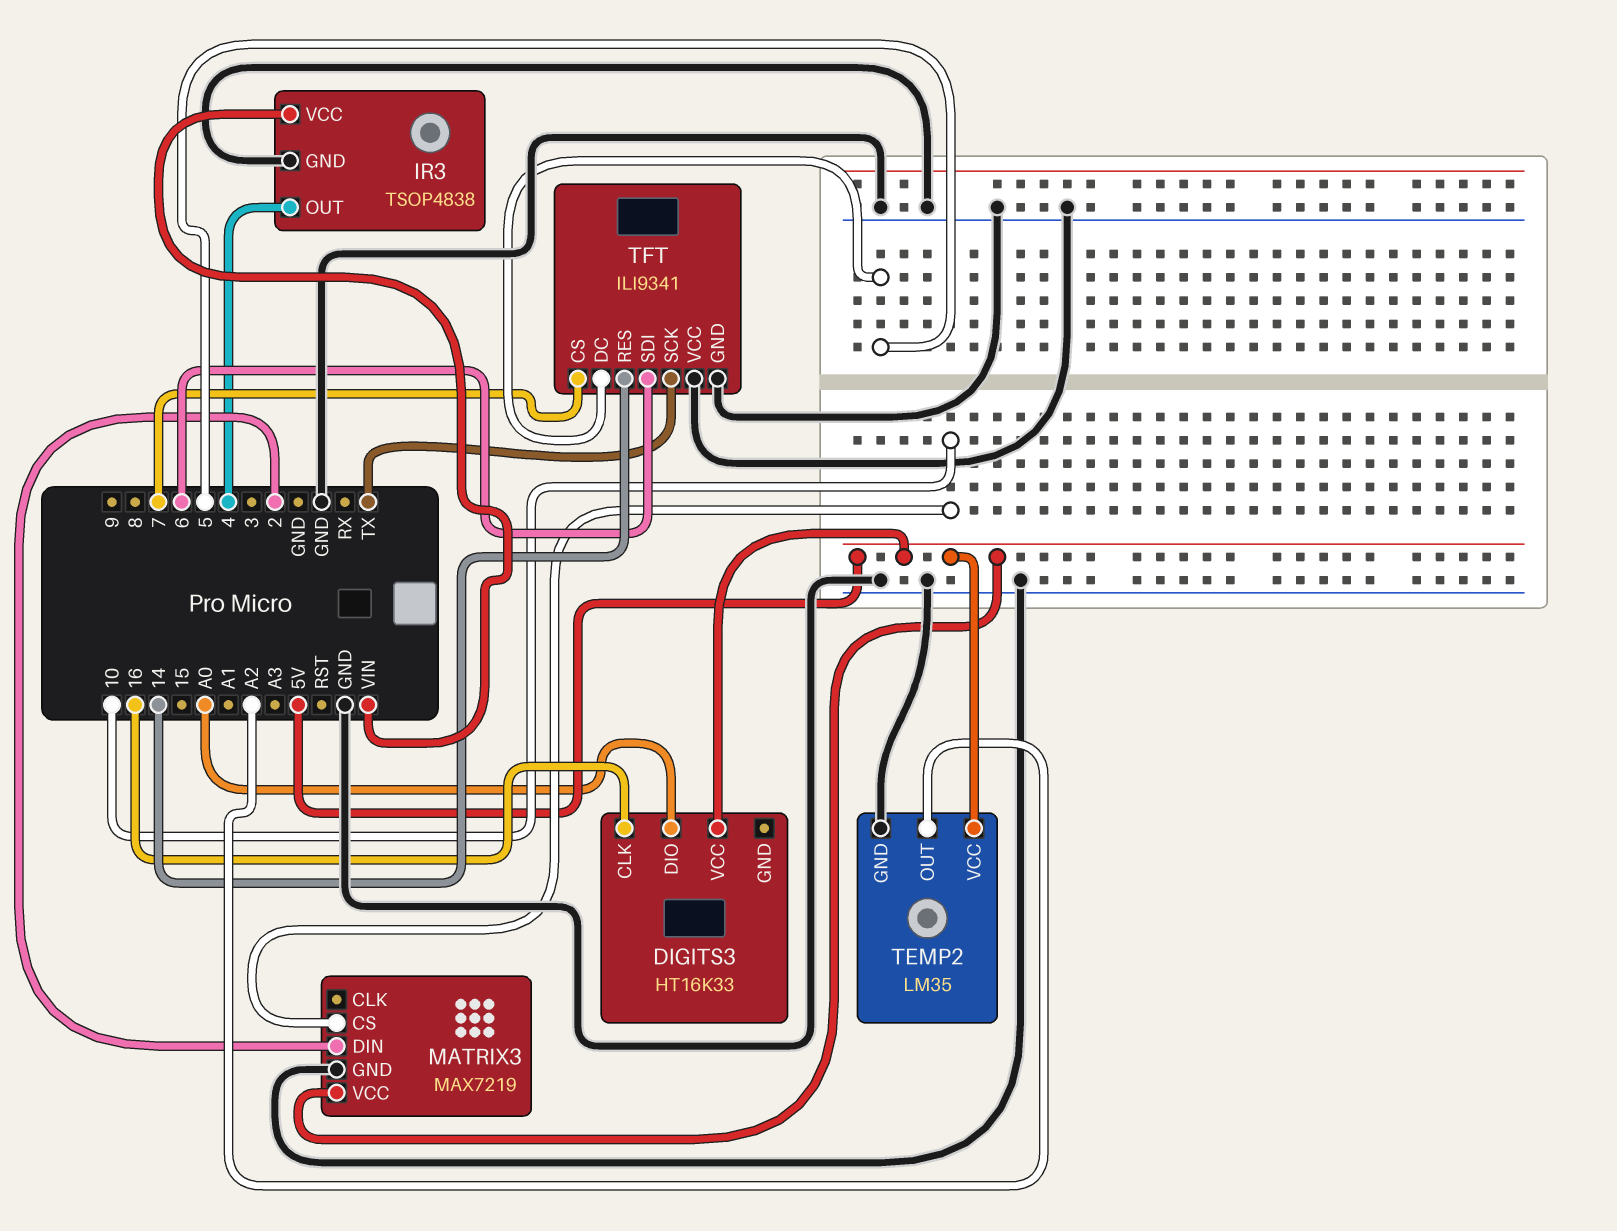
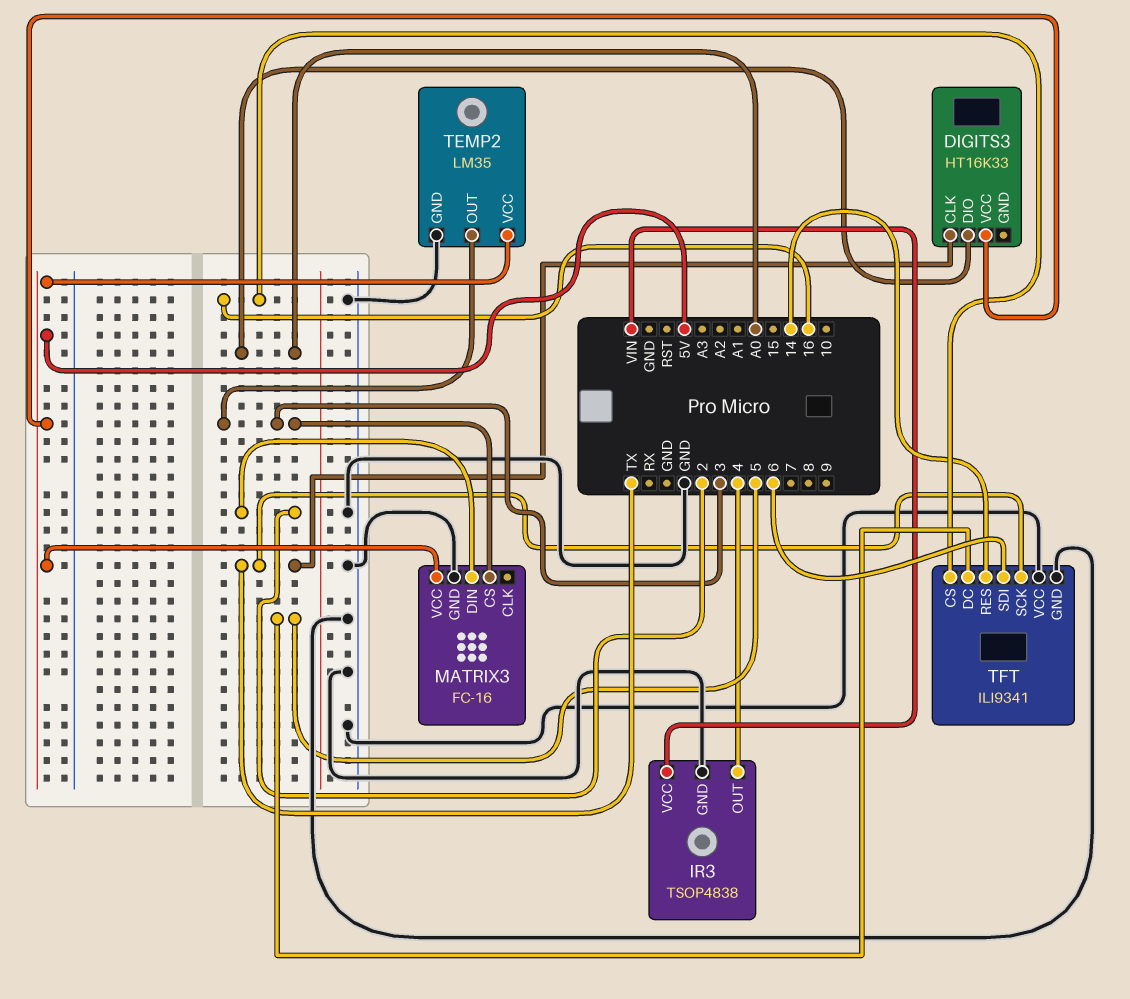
DIGITS3 pin CLK: 16 -> TX
MATRIX3: MAX7219 -> FC-16
MATRIX3 pin CS: 10 -> 3
TEMP2 pin OUT: A2 -> 3
TFT pin CS: 7 -> 16

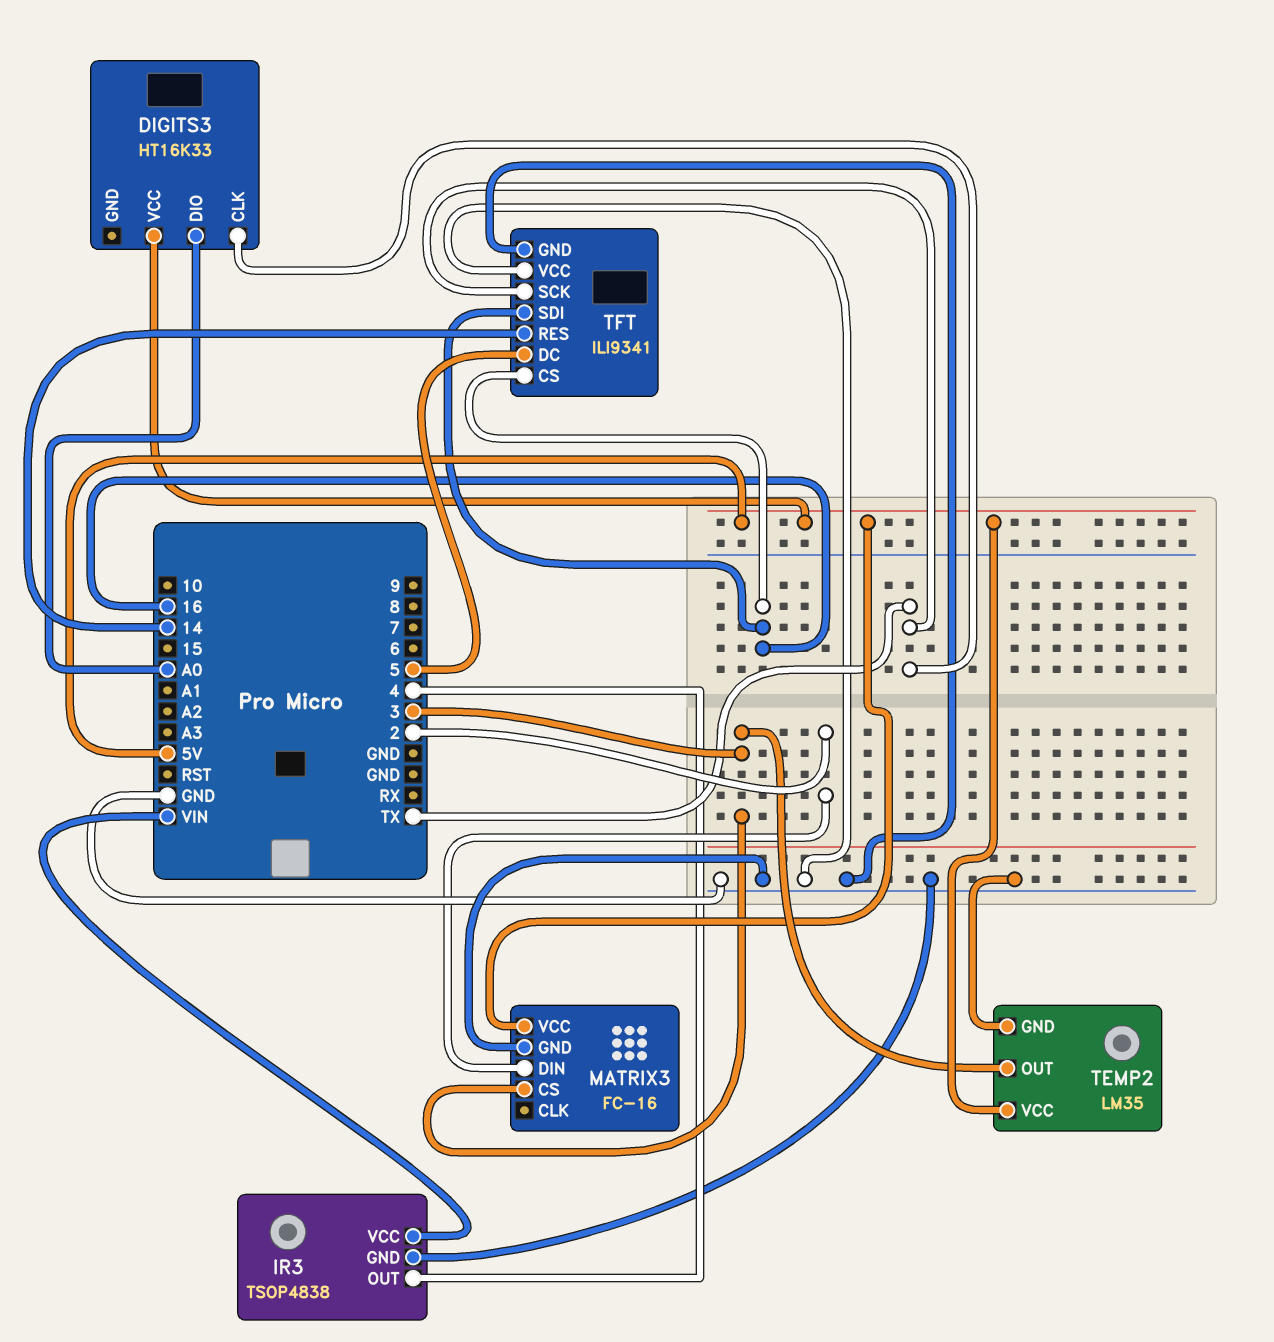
TFT pin SDI: 6 -> 16

